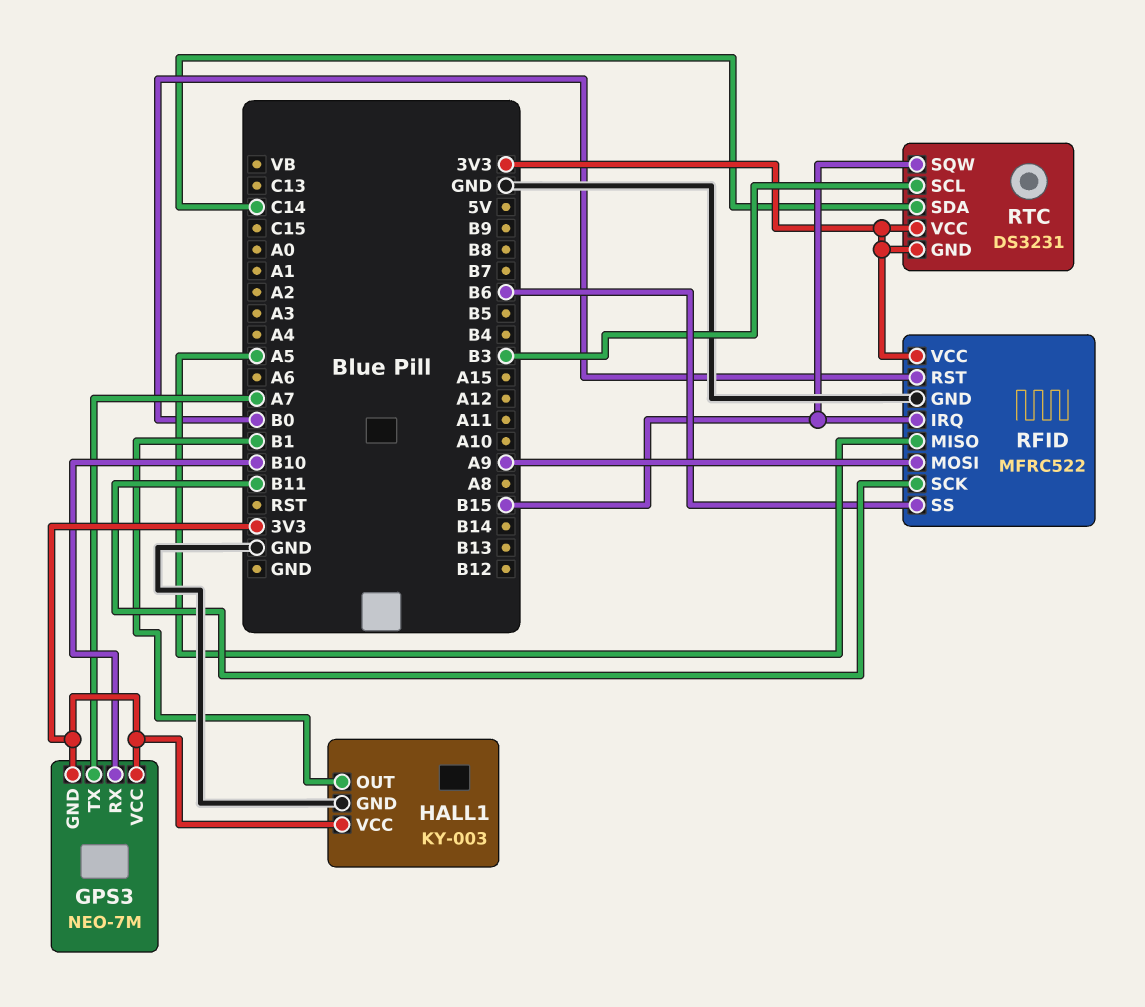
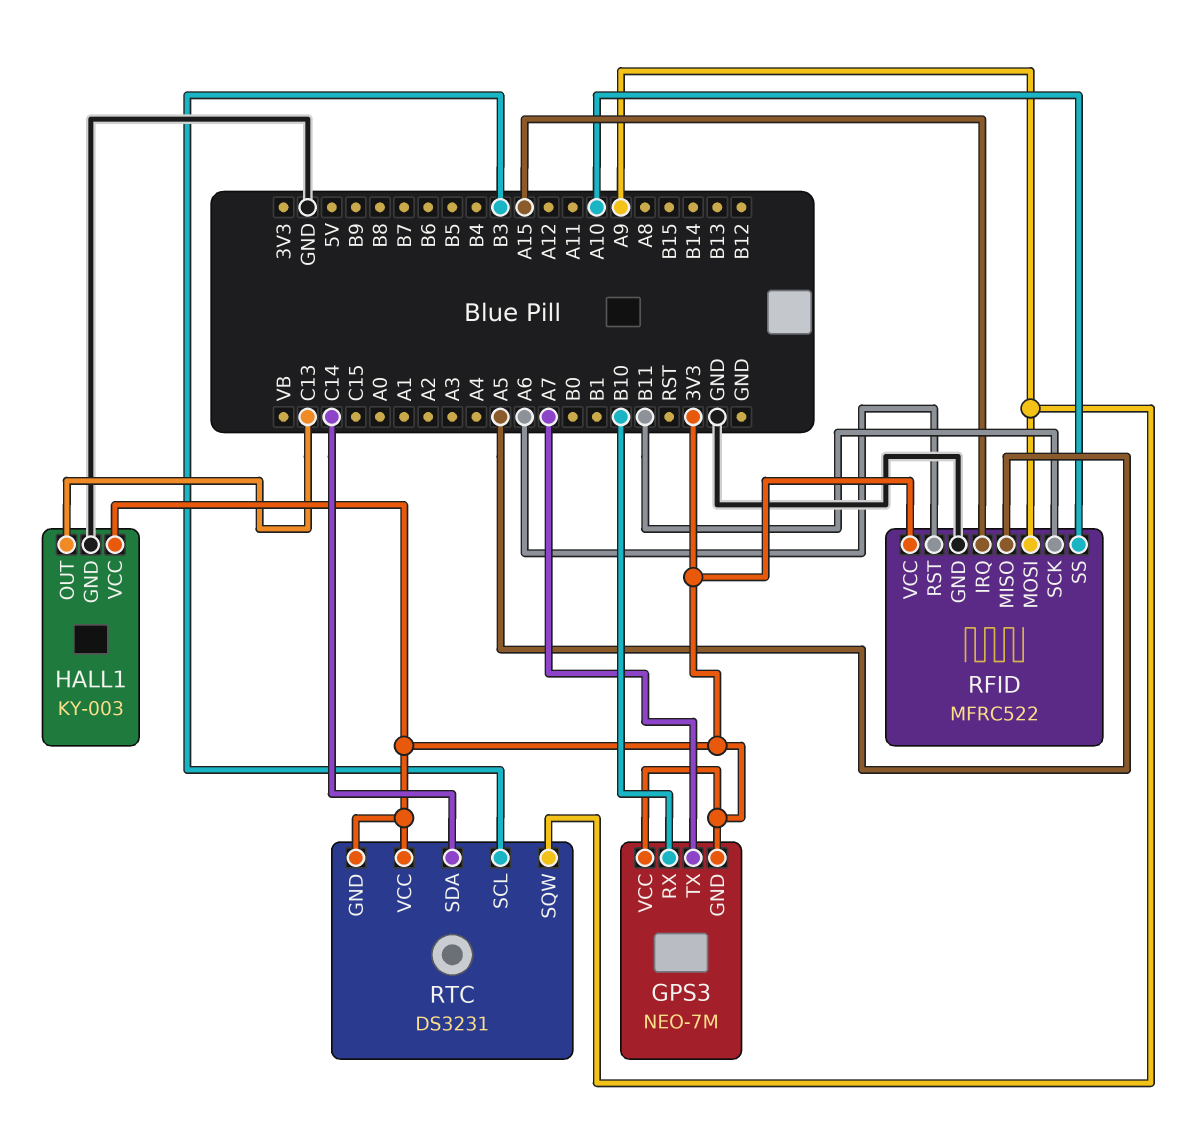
HALL1 pin OUT: B1 -> C13
RFID pin IRQ: B15 -> A15
RFID pin RST: B0 -> A6
RFID pin SS: B6 -> A10
RTC pin SQW: B15 -> A9

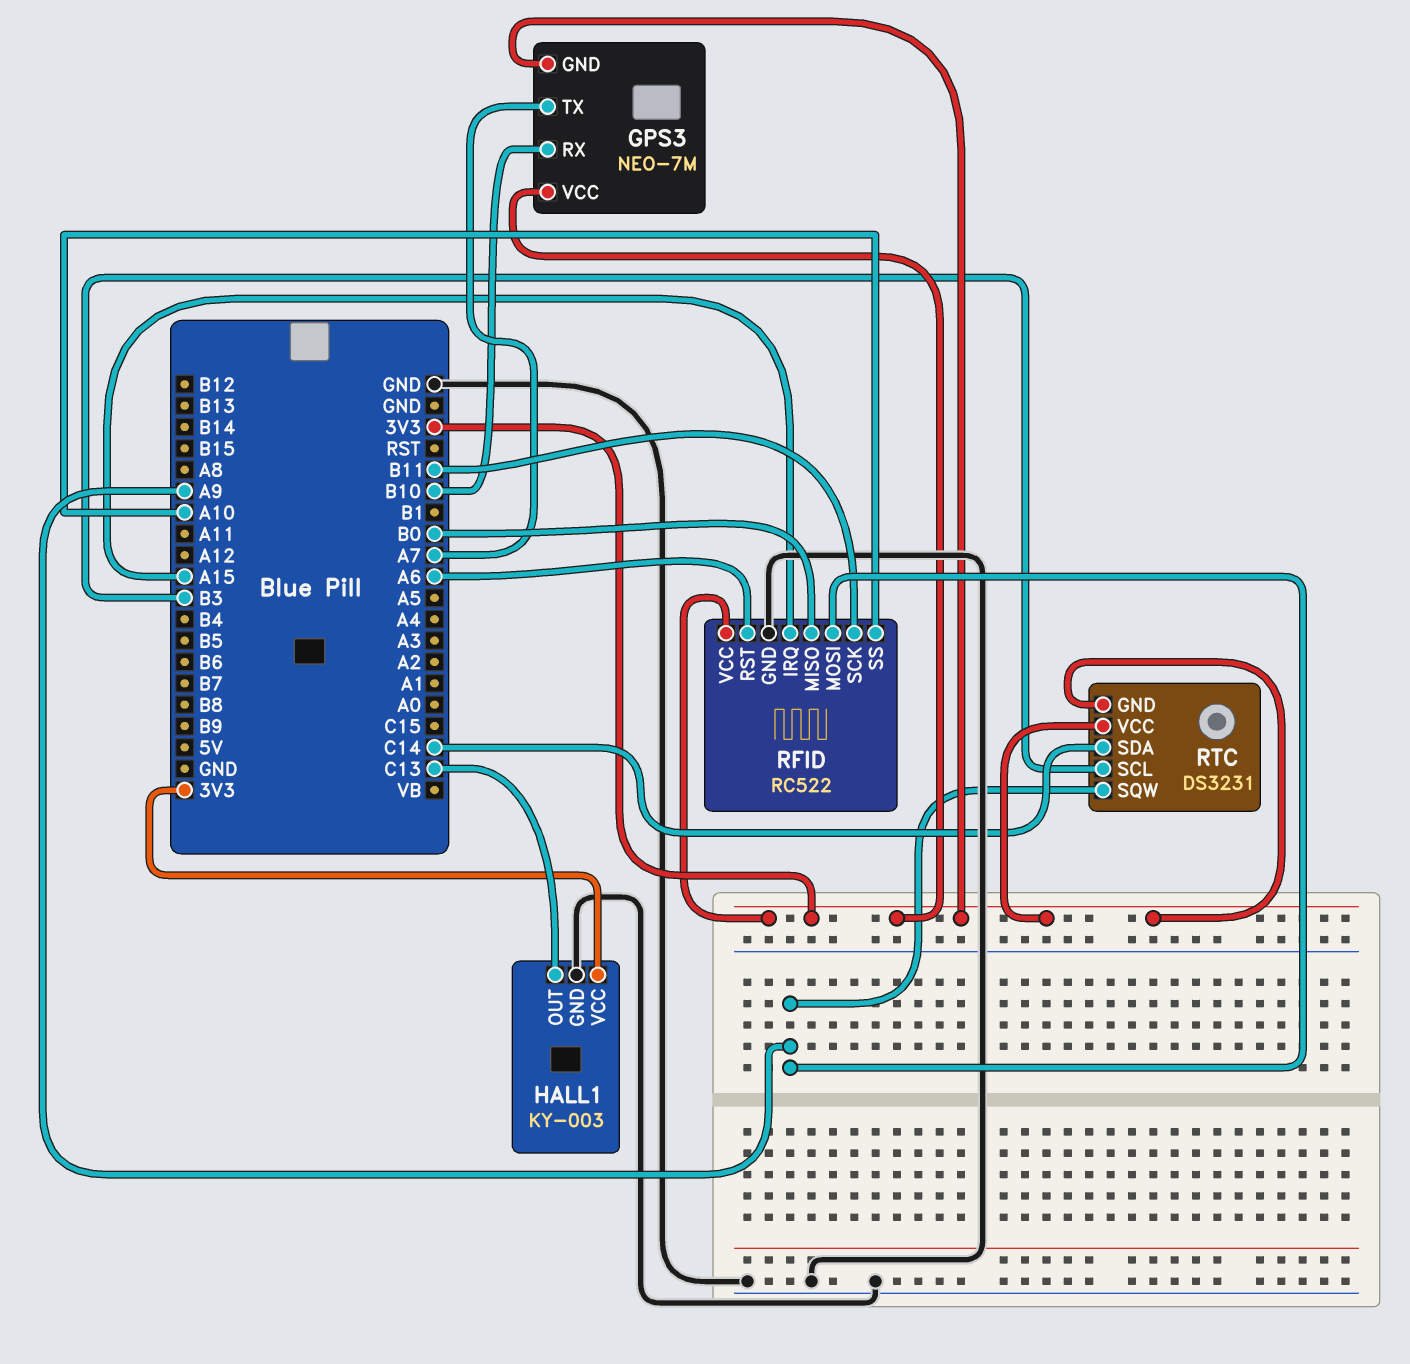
RFID: MFRC522 -> RC522
RFID pin MISO: A5 -> B0

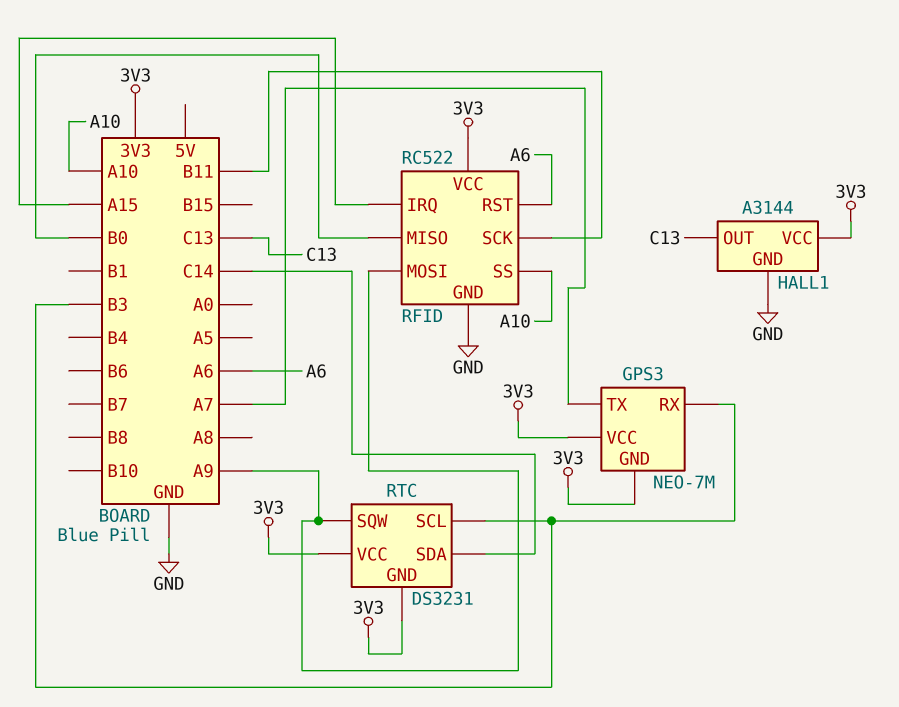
GPS3 pin RX: B10 -> B3
HALL1: KY-003 -> A3144

